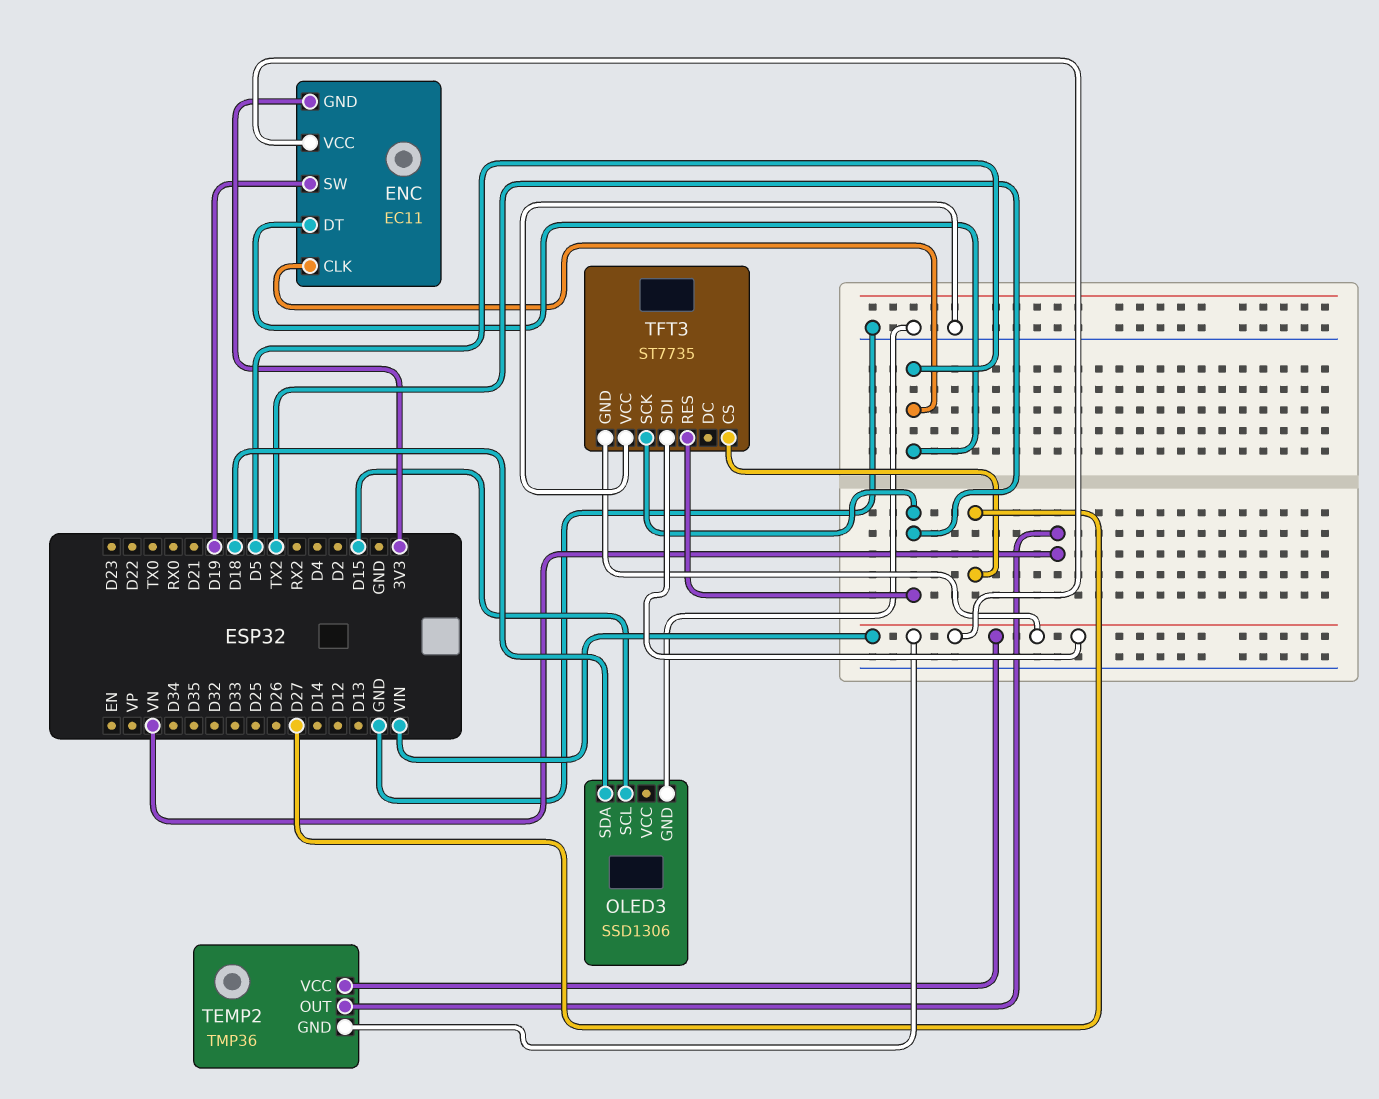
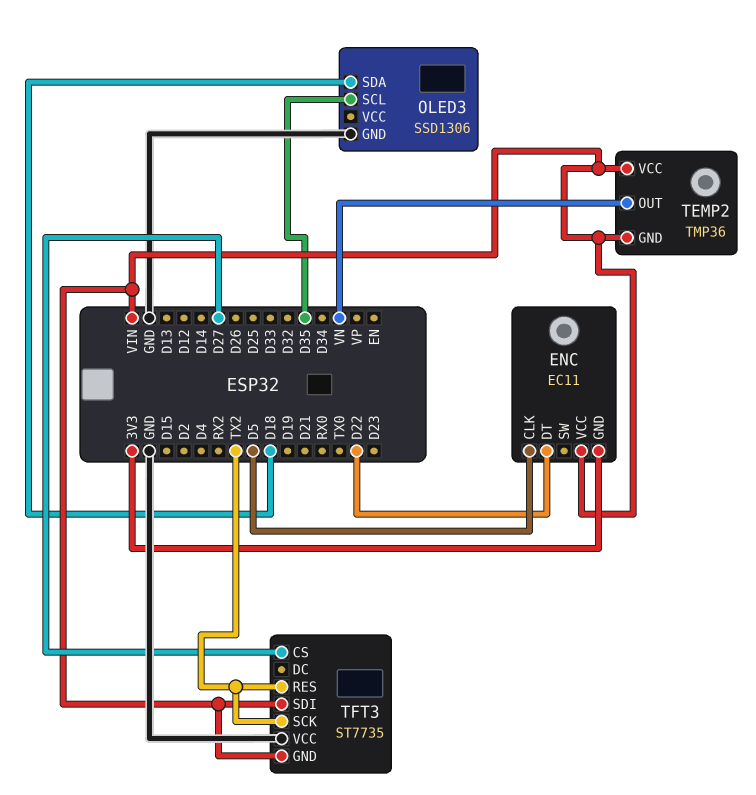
ENC pin DT: D5 -> D22
ENC pin SW: D19 -> none
OLED3 pin SCL: D15 -> D35

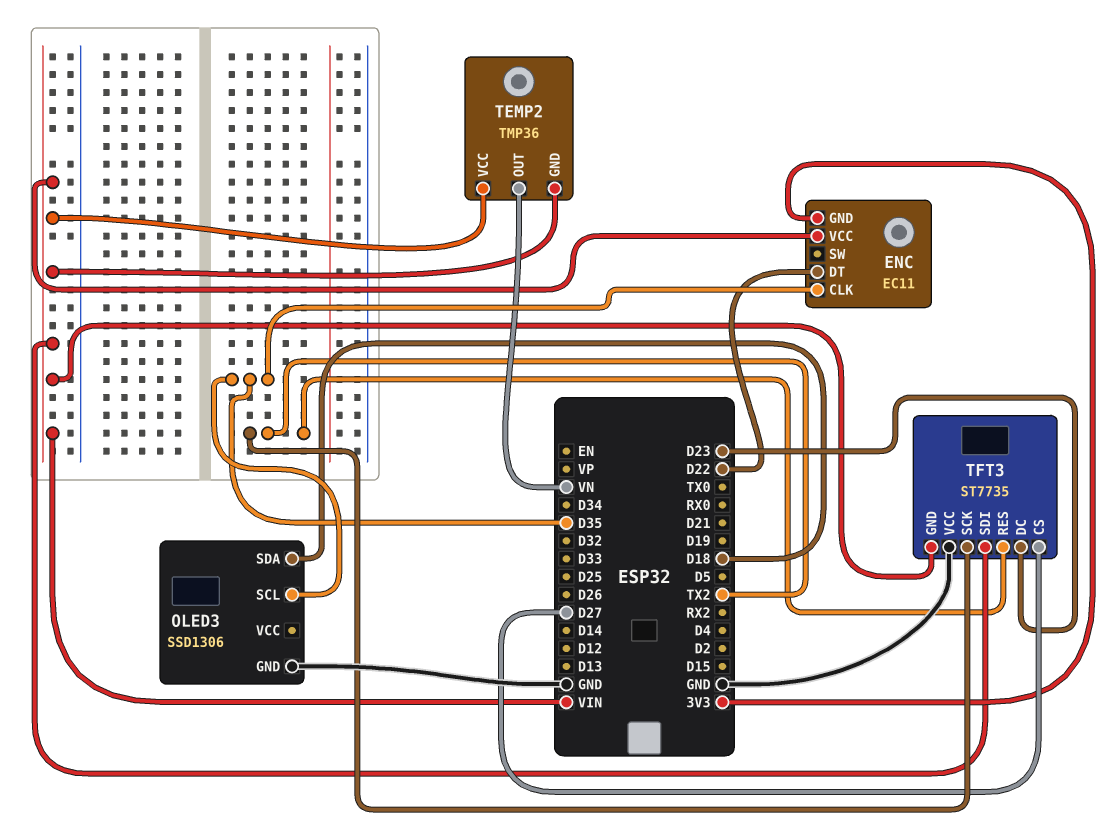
ENC pin CLK: D5 -> D35
TFT3 pin DC: none -> D23

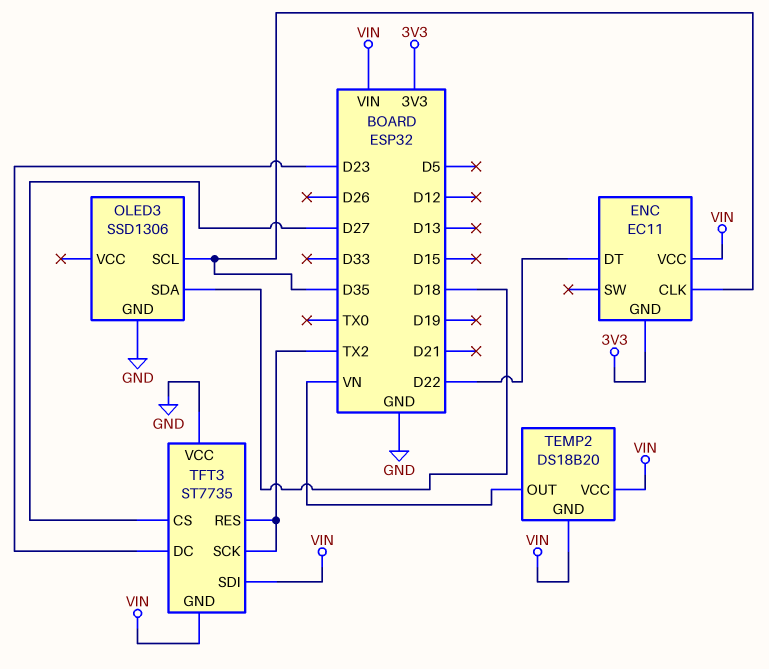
TEMP2: TMP36 -> DS18B20

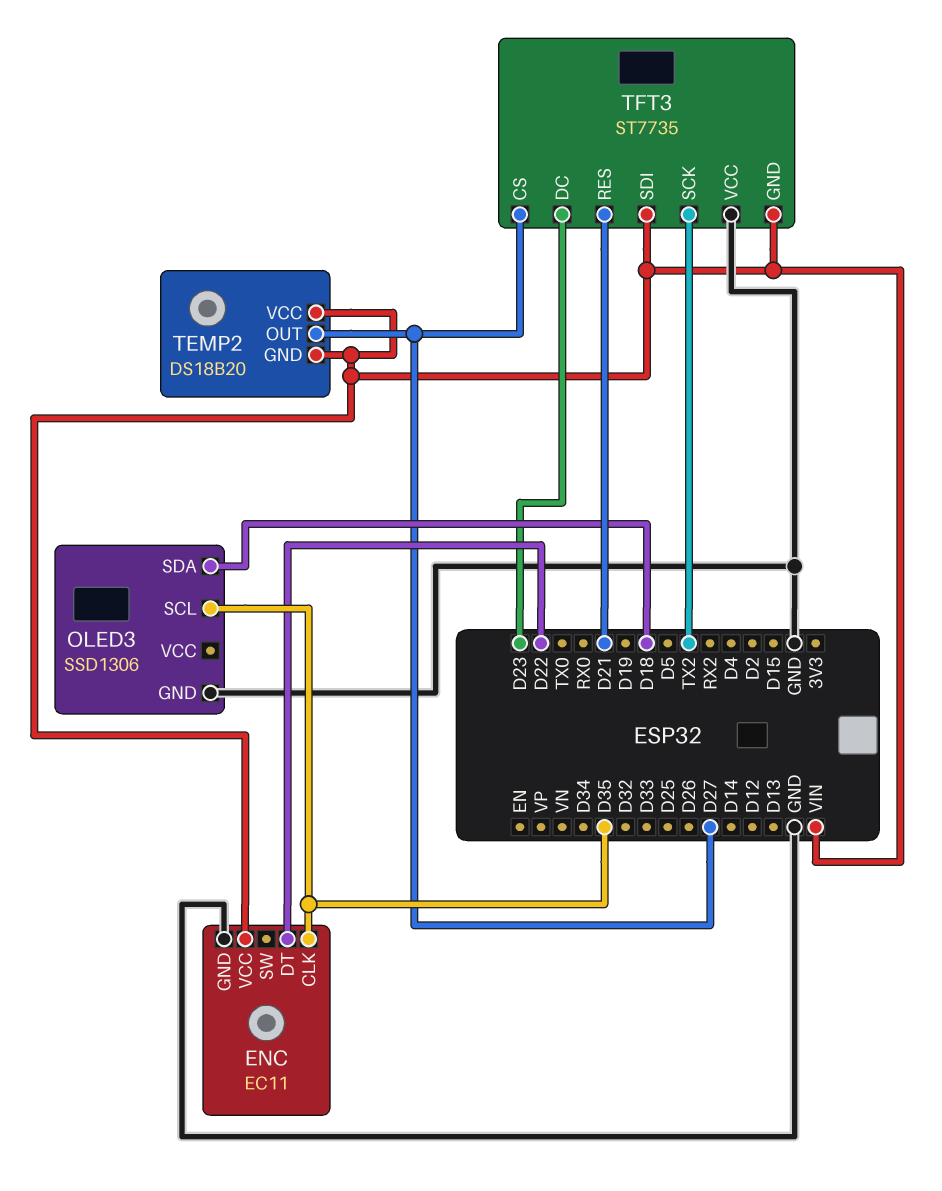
ENC pin GND: 3V3 -> GND
TEMP2 pin OUT: VN -> D27
TFT3 pin RES: TX2 -> D21

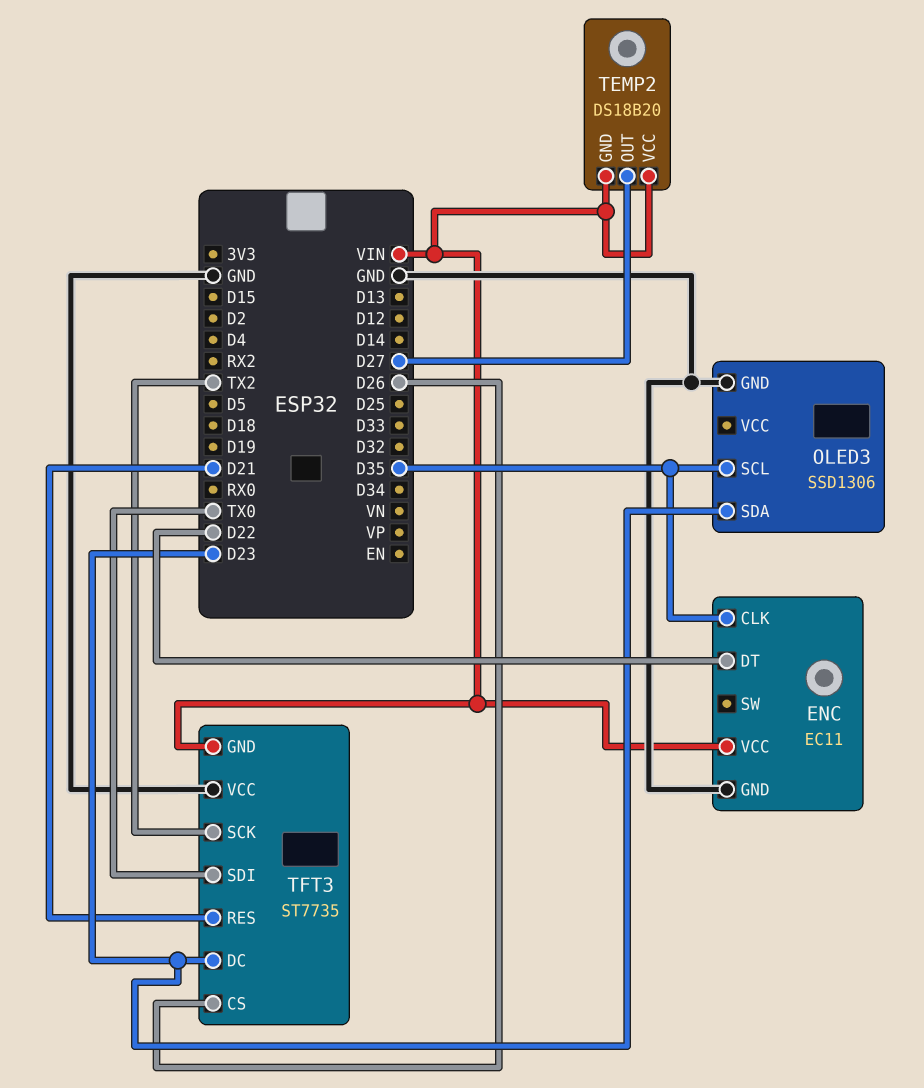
OLED3 pin SDA: D18 -> D23
TFT3 pin CS: D27 -> D26
TFT3 pin SDI: VIN -> TX0

